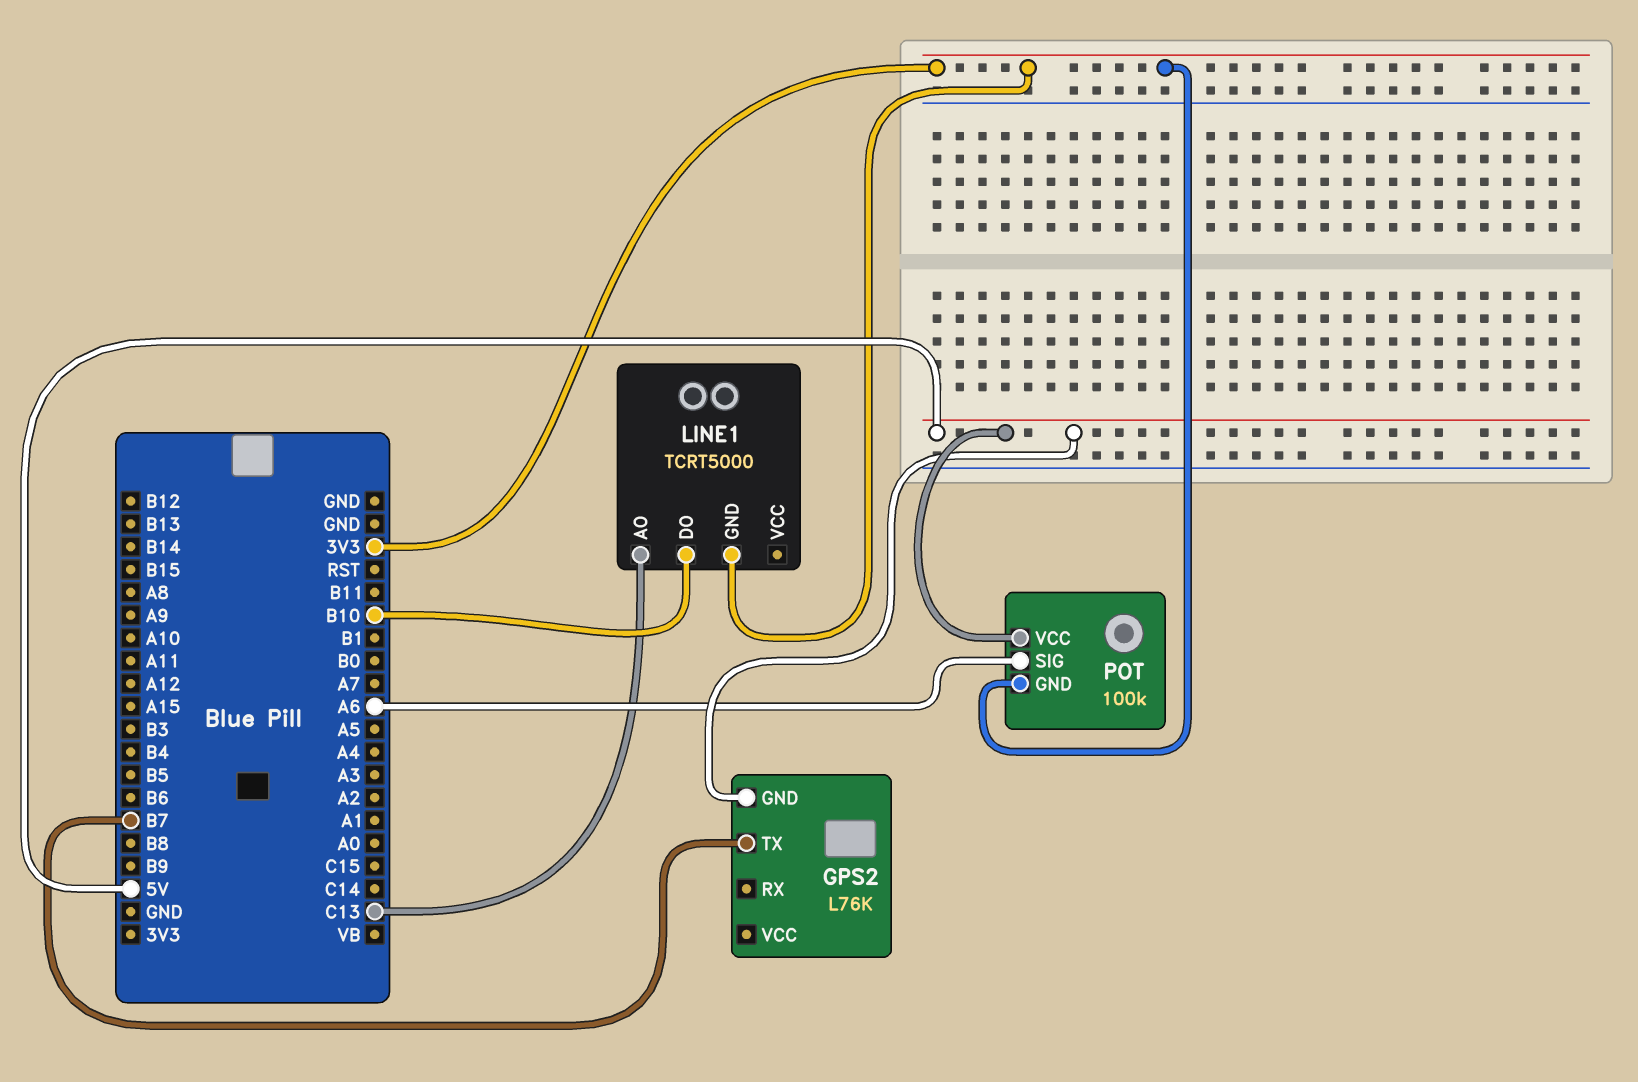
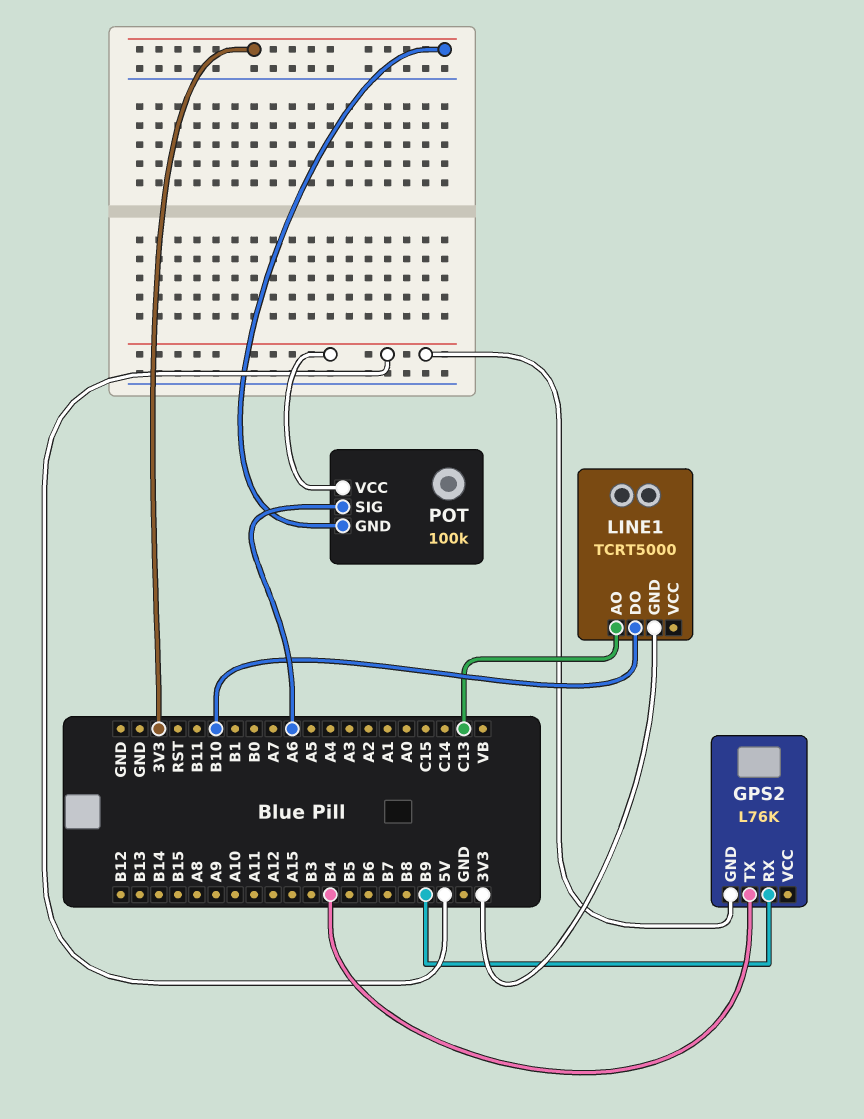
GPS2 pin RX: none -> B9
GPS2 pin TX: B7 -> B4

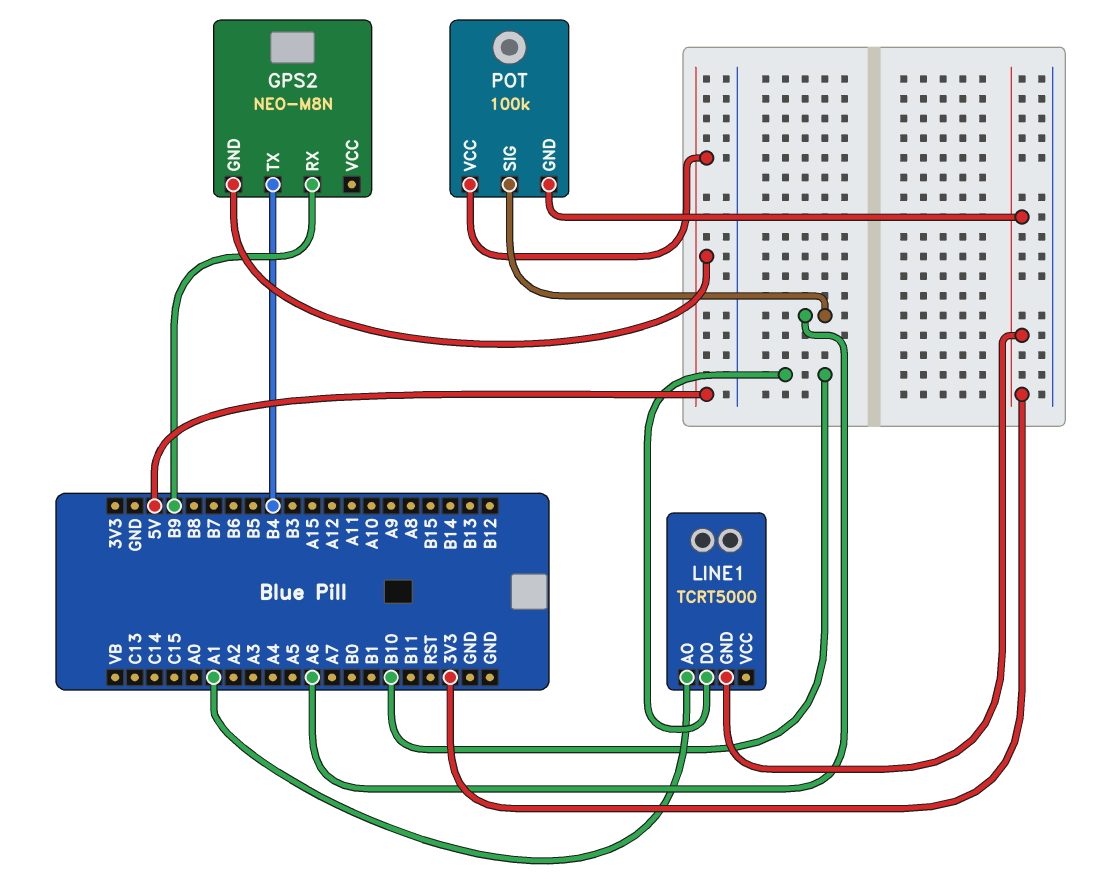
GPS2: L76K -> NEO-M8N
LINE1 pin AO: C13 -> A1

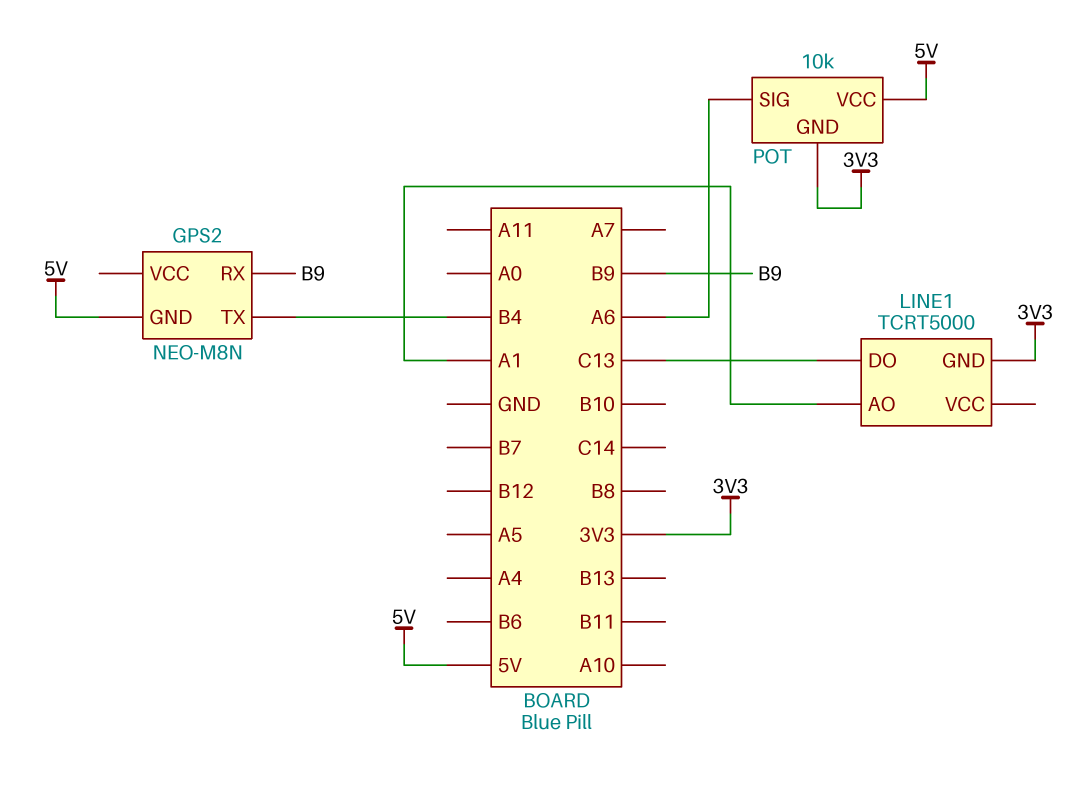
LINE1 pin DO: B10 -> C13
POT: 100k -> 10k

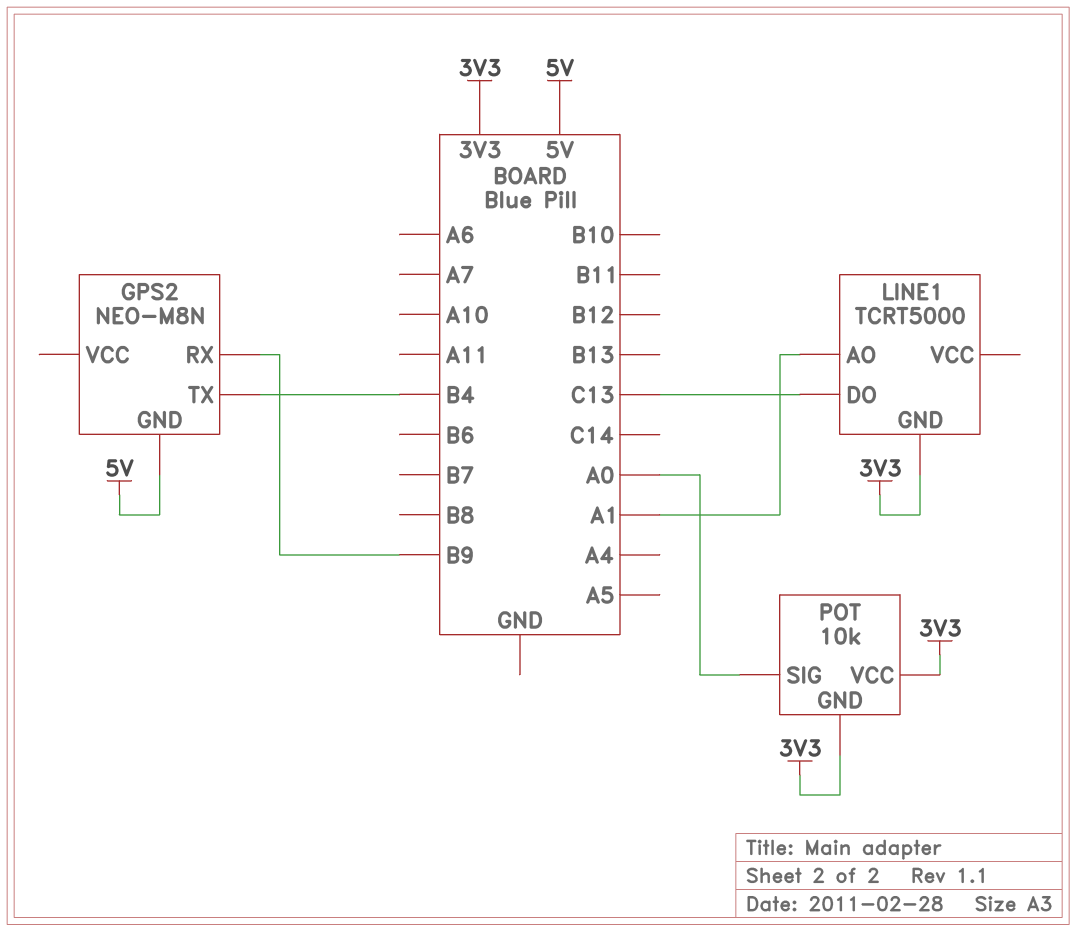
POT pin SIG: A6 -> A0
POT pin VCC: 5V -> 3V3

